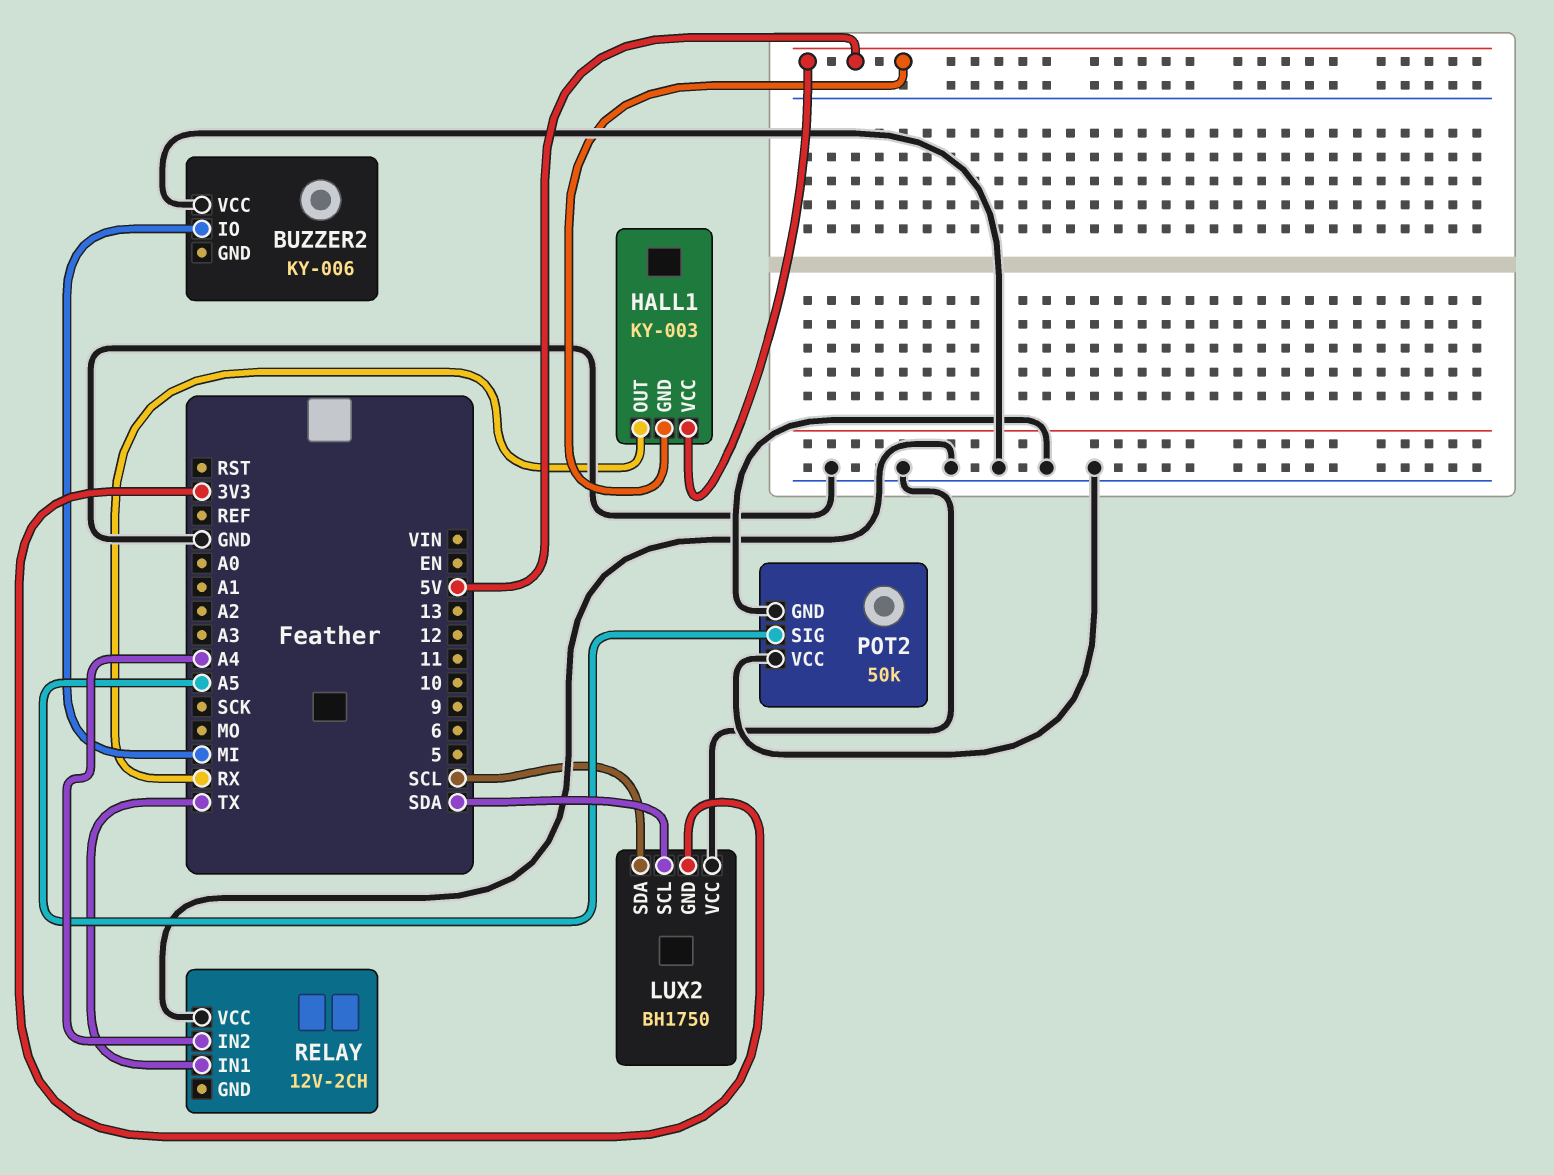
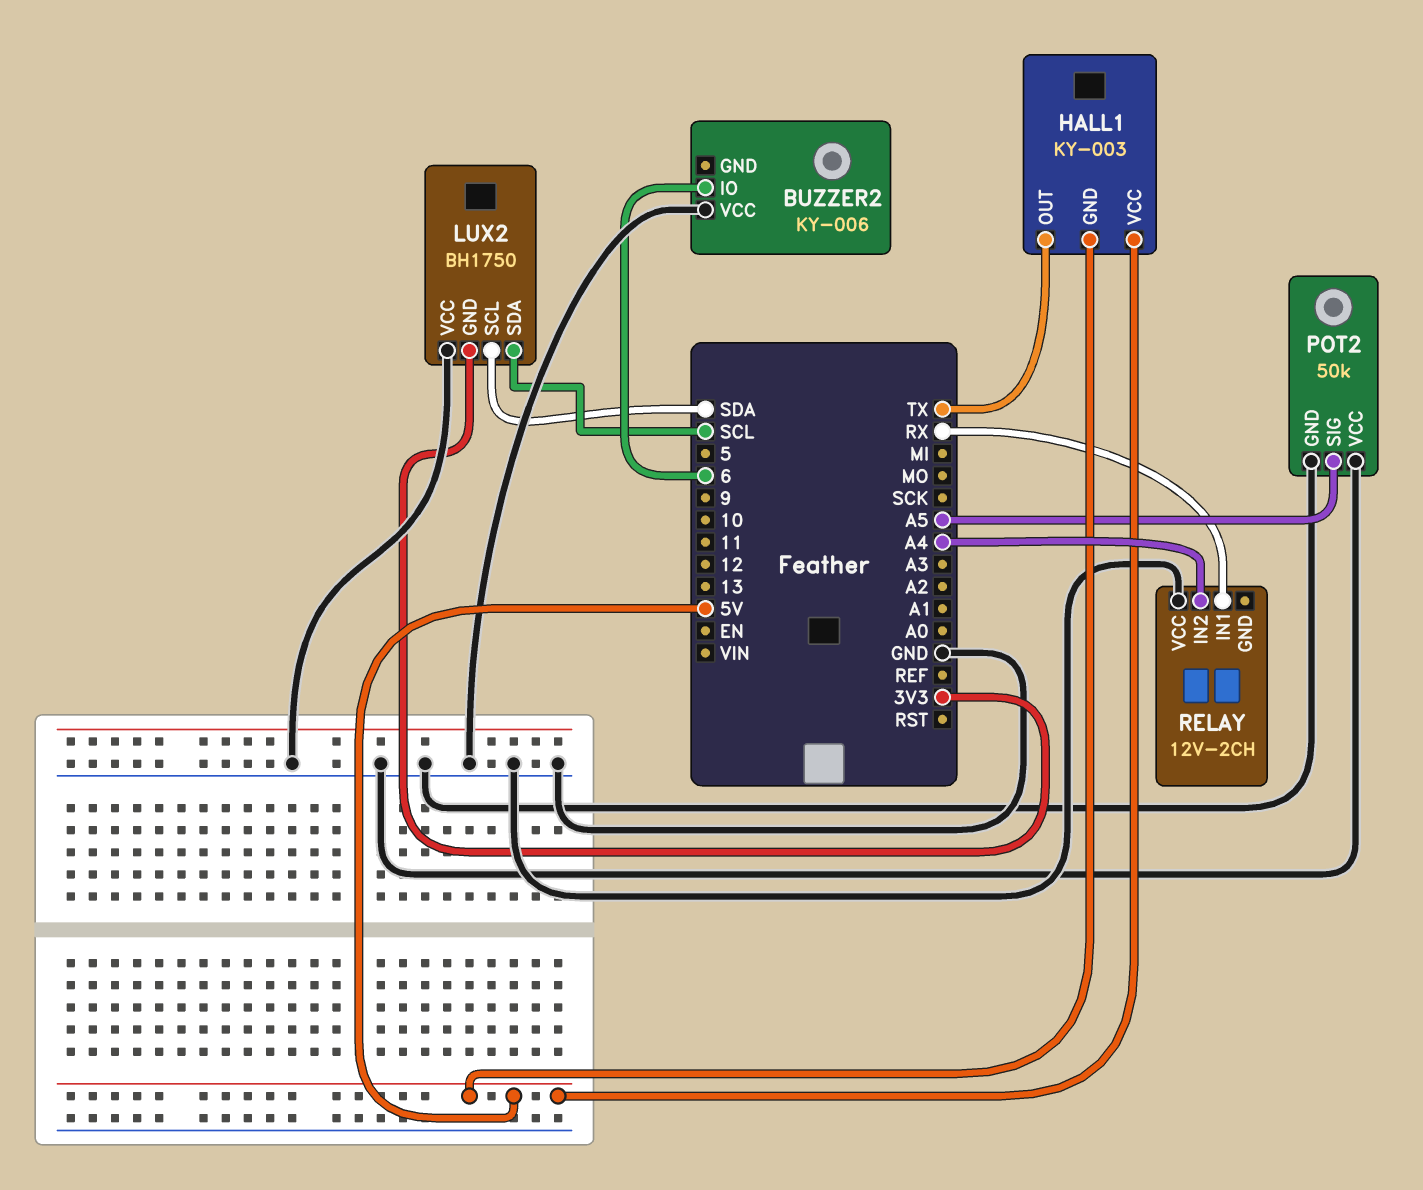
BUZZER2 pin IO: MI -> 6
HALL1 pin OUT: RX -> TX
RELAY pin IN1: TX -> RX

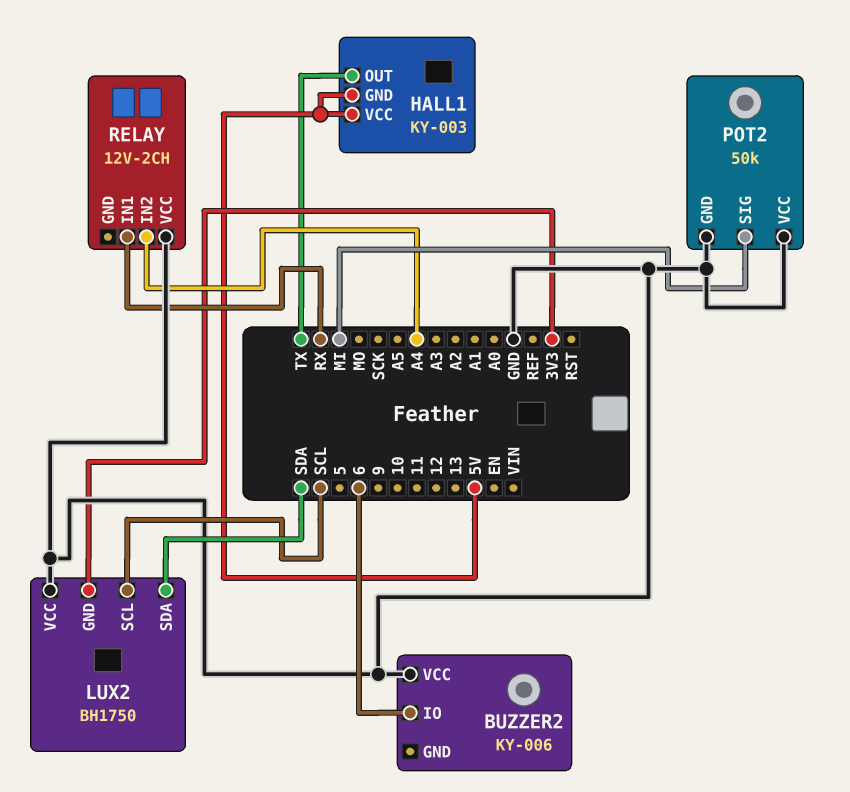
LUX2 pin SCL: SDA -> SCL
LUX2 pin SDA: SCL -> SDA
POT2 pin SIG: A5 -> MI

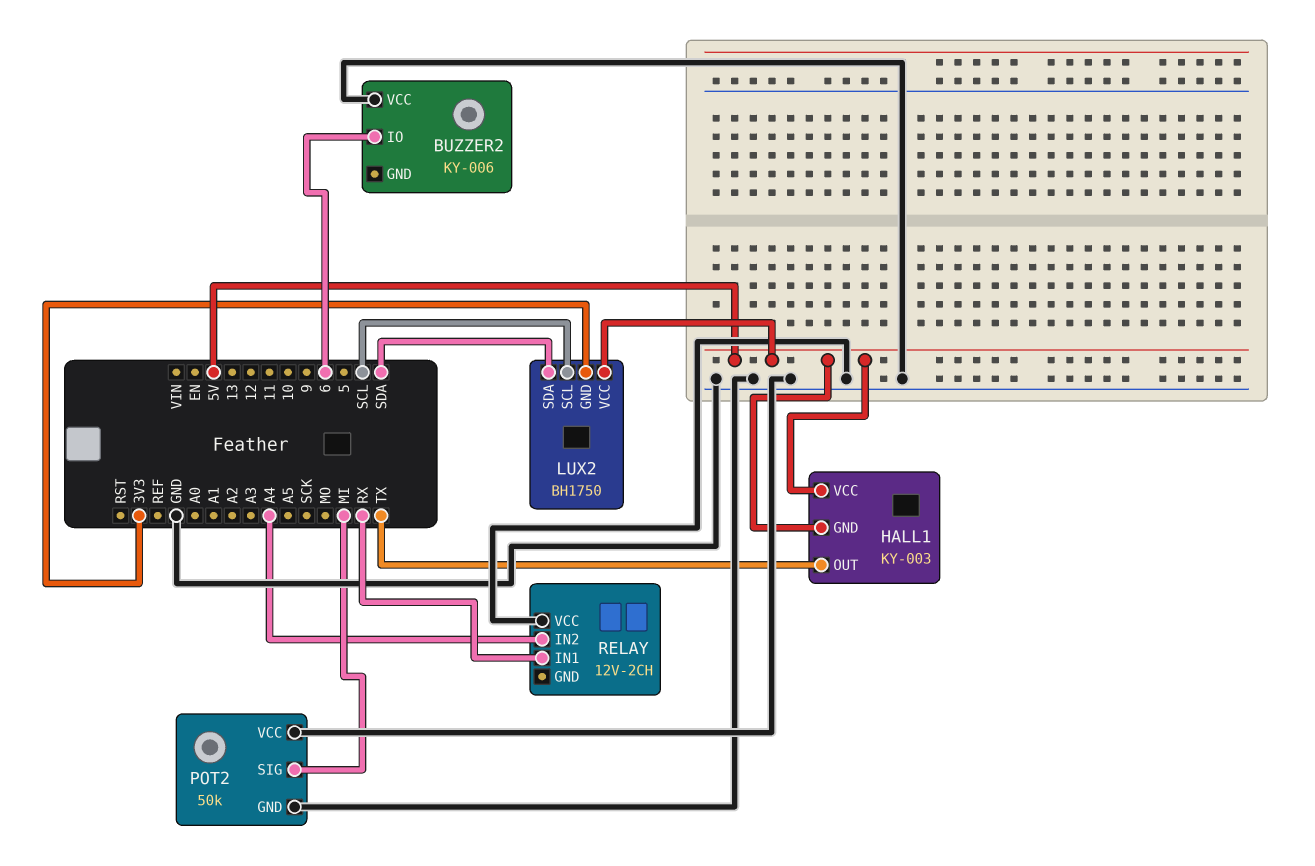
LUX2 pin VCC: GND -> 5V

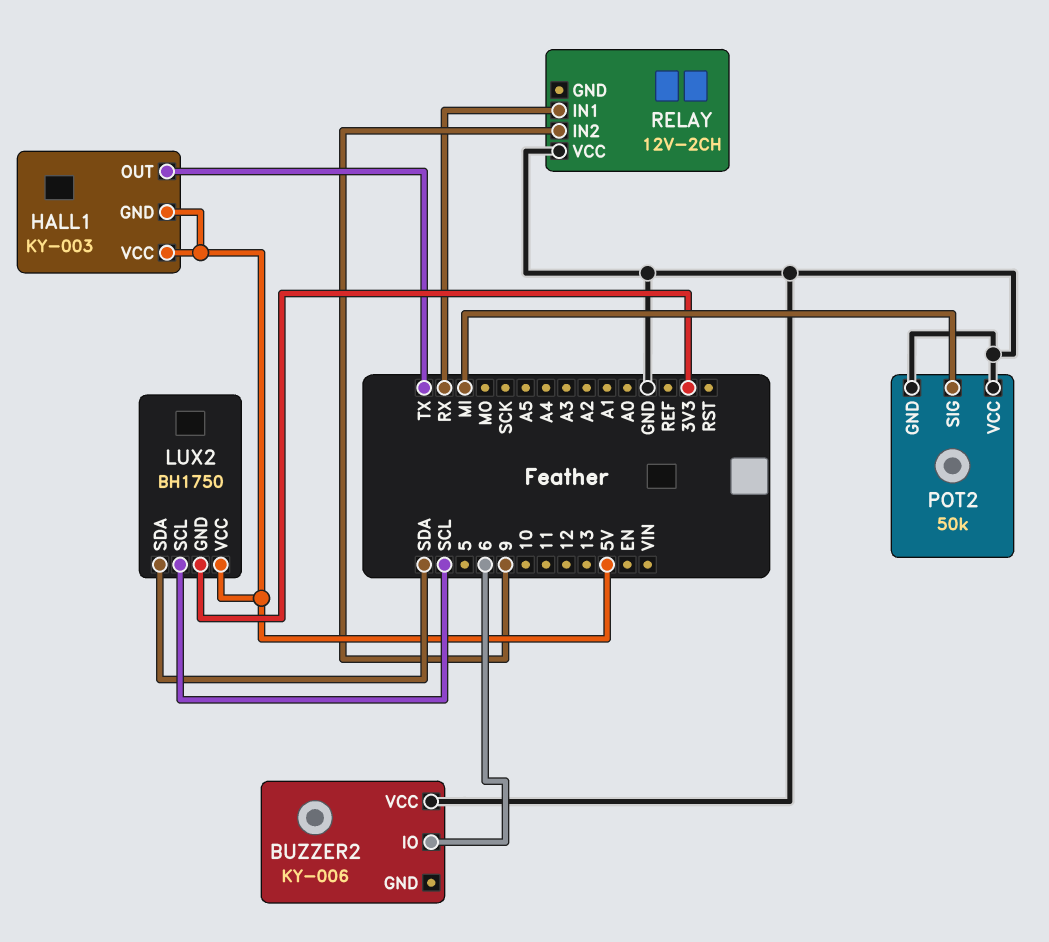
RELAY pin IN2: A4 -> 9

